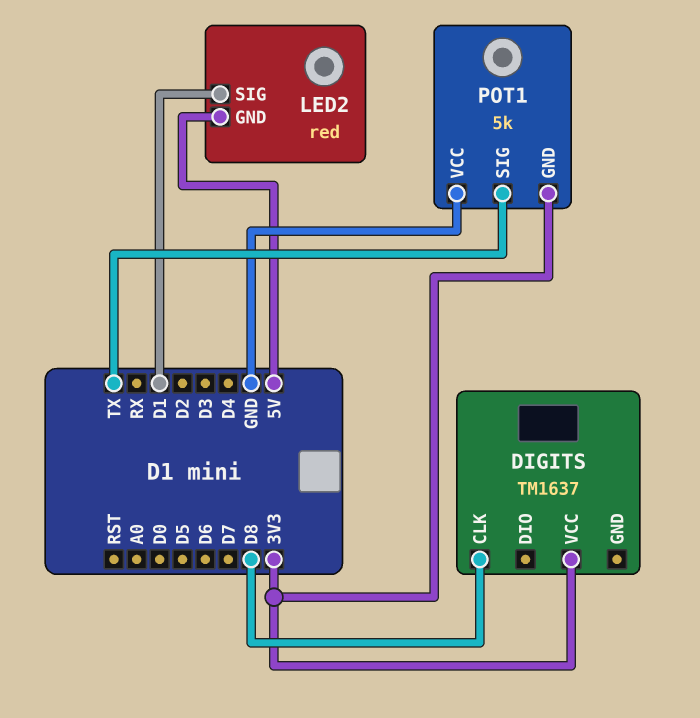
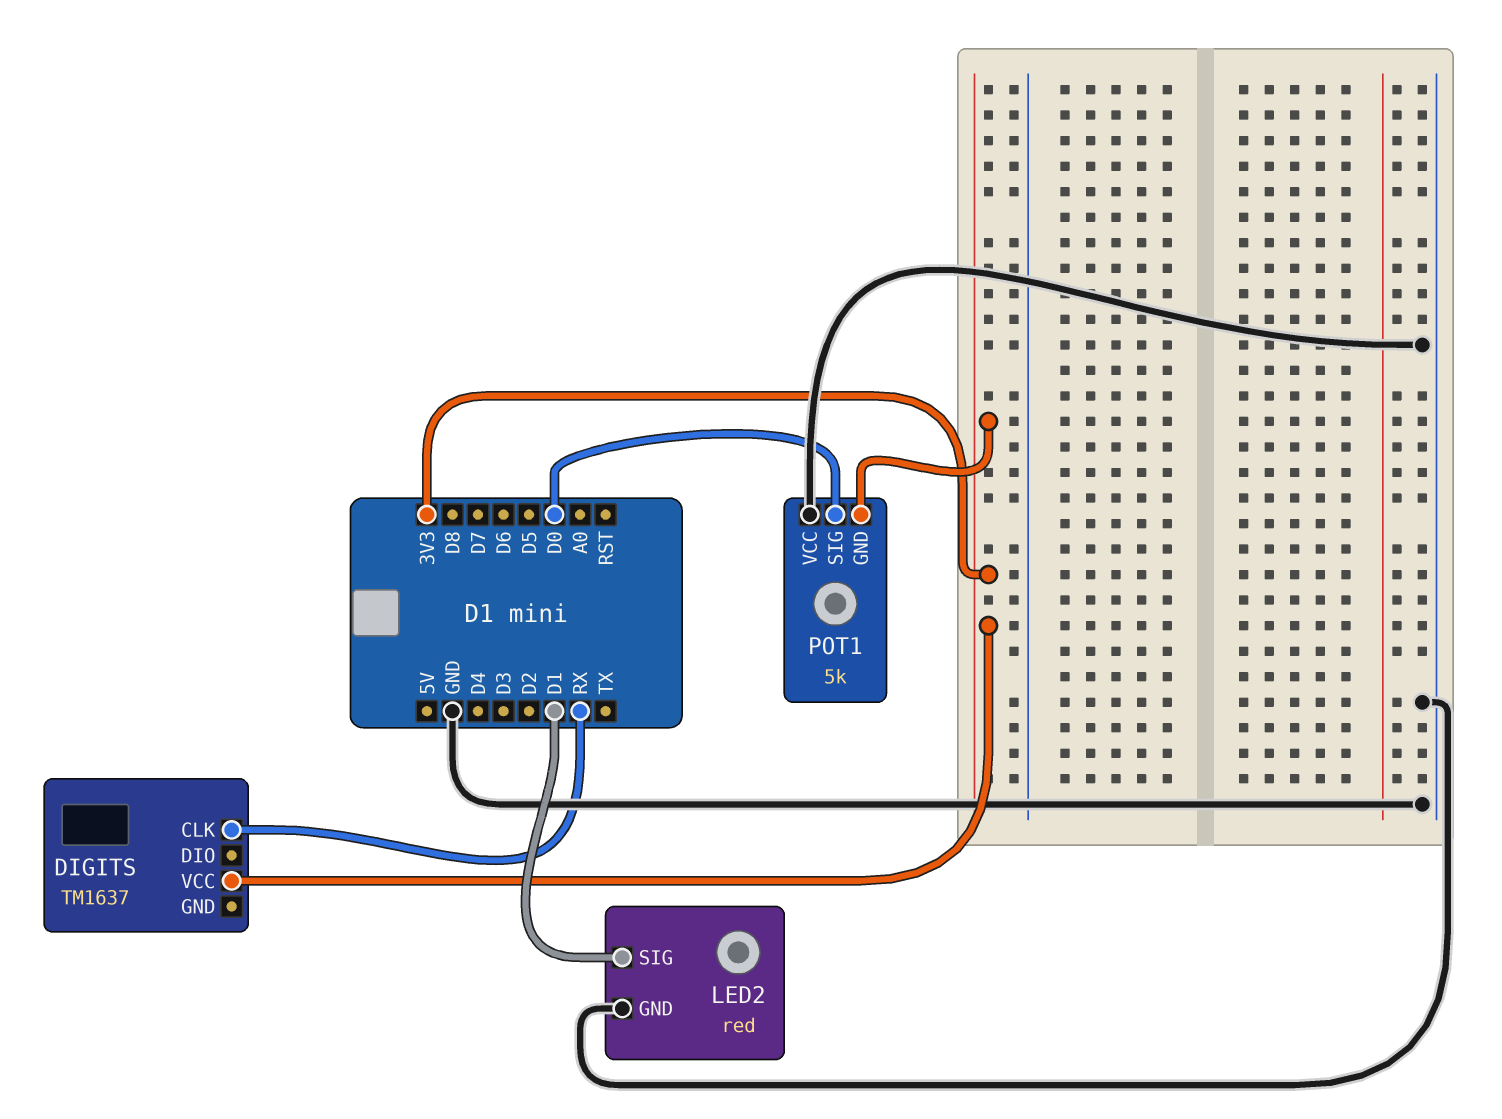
DIGITS pin CLK: D8 -> RX
LED2 pin GND: 5V -> GND
POT1 pin SIG: TX -> D0

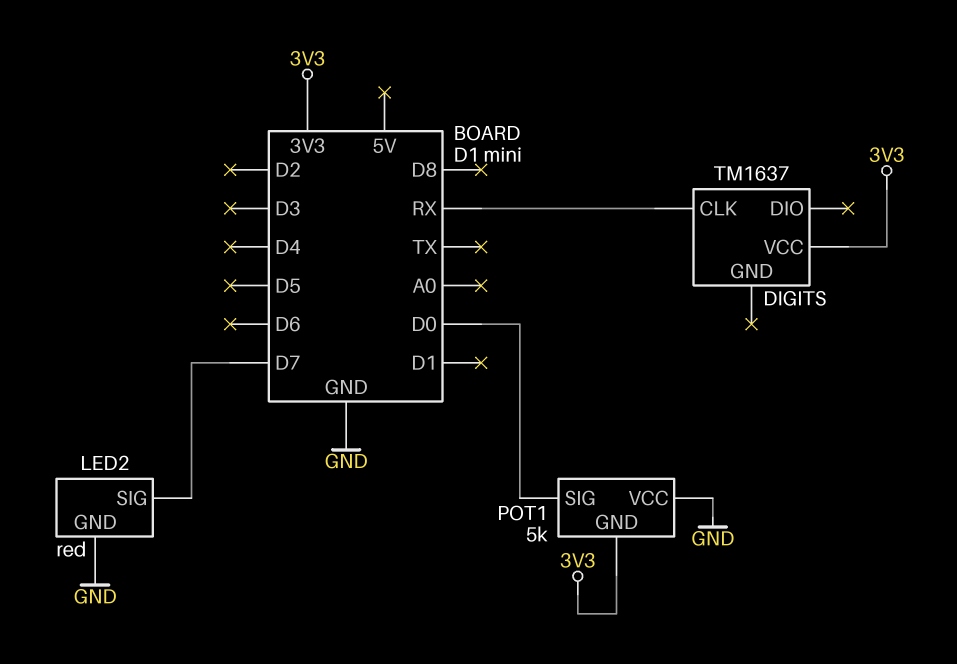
LED2 pin SIG: D1 -> D7

